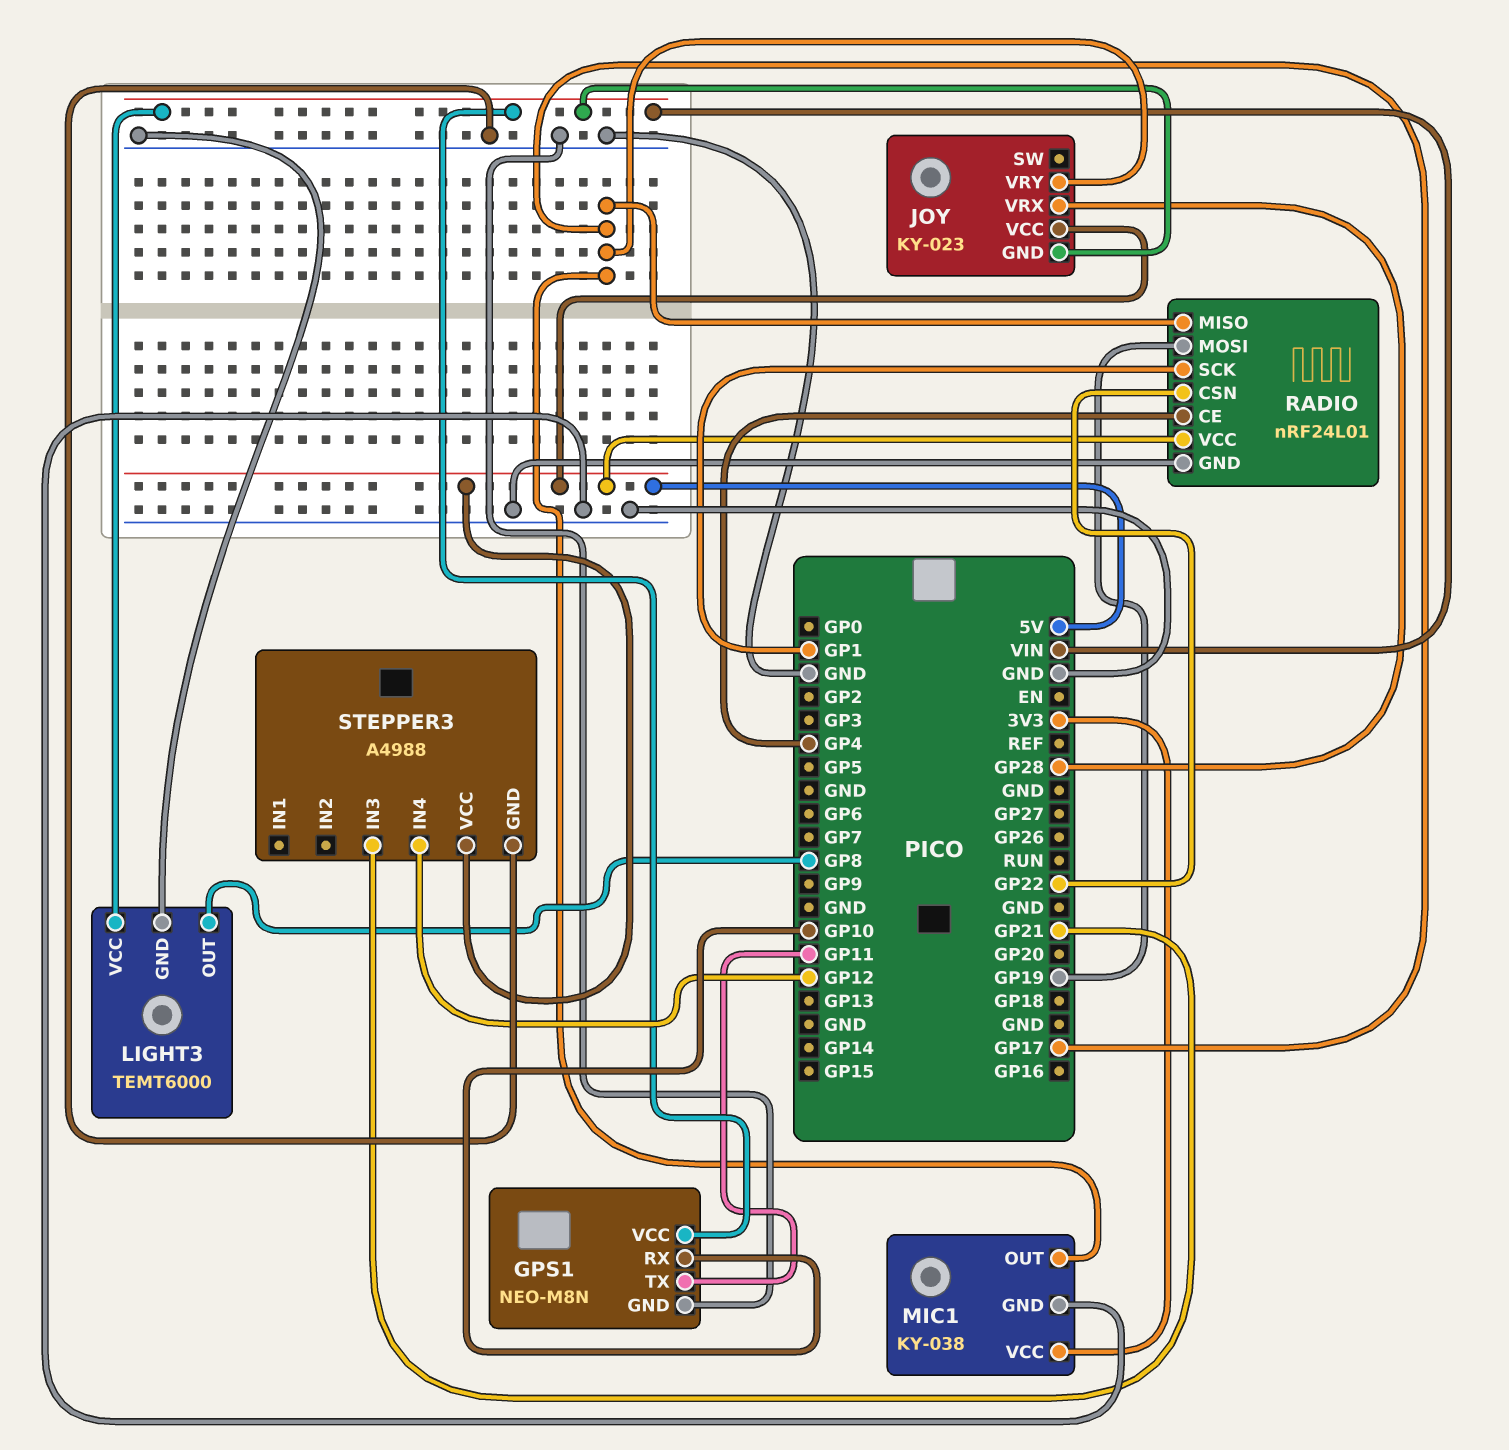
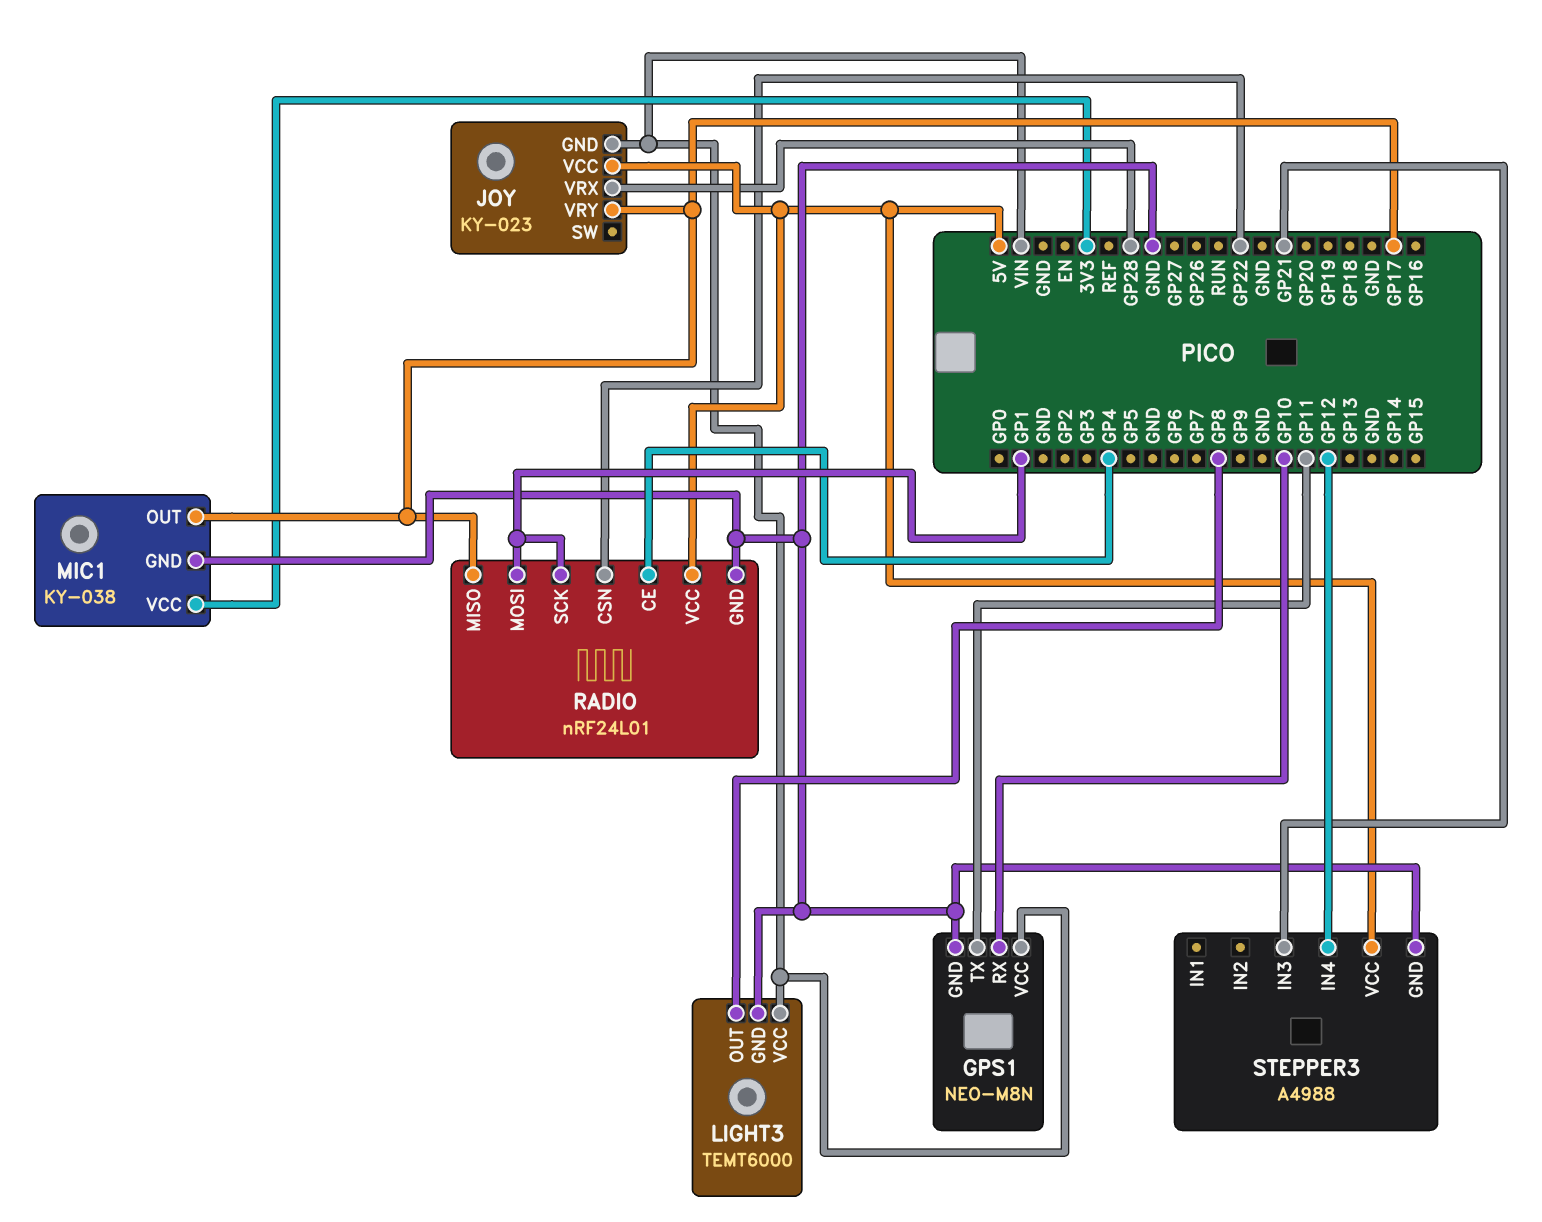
RADIO pin MOSI: GP19 -> GP1

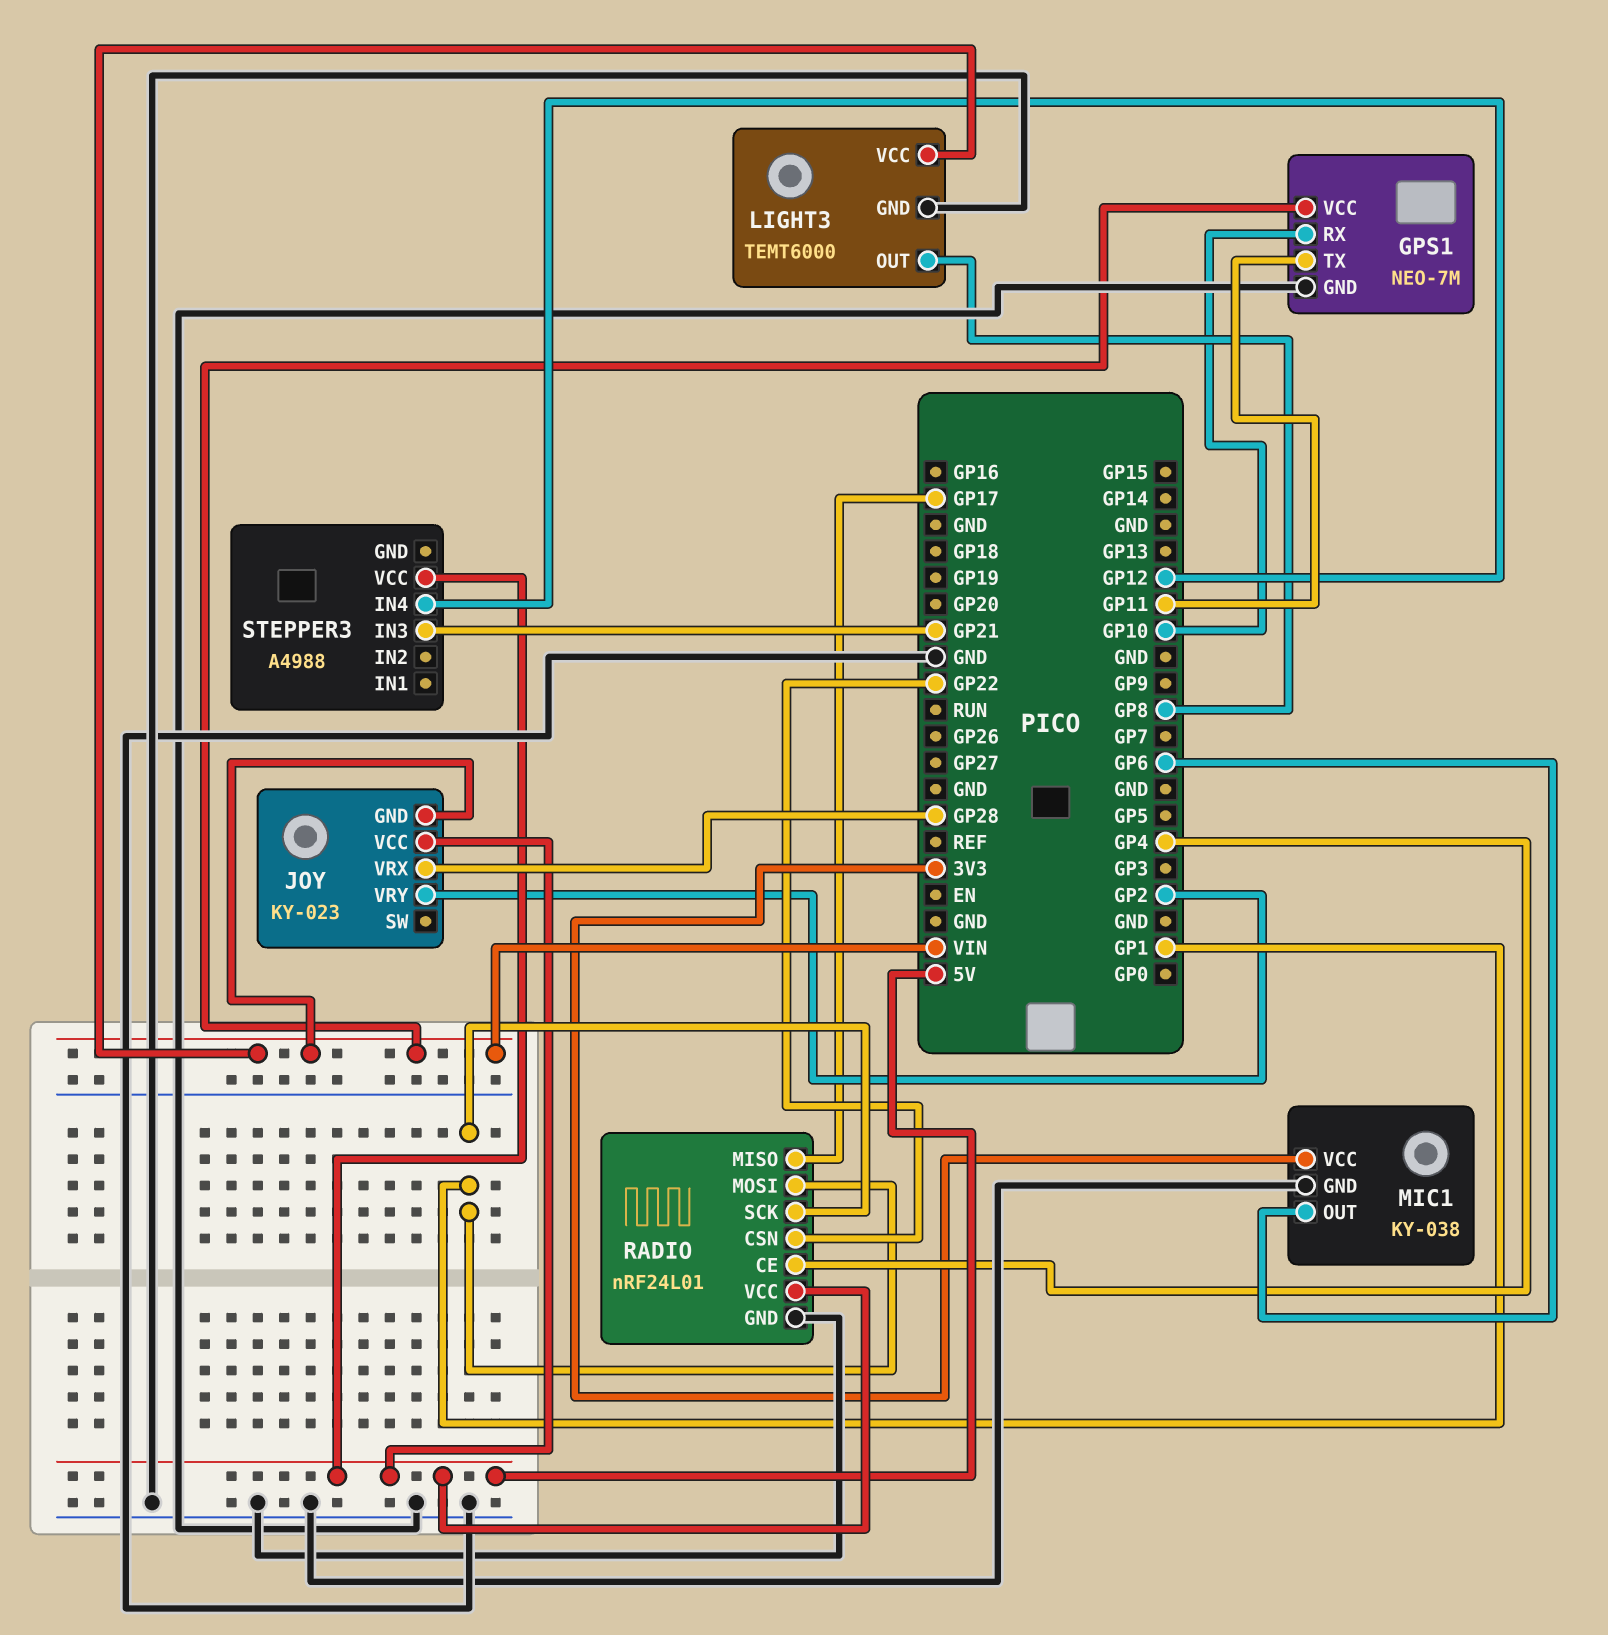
GPS1: NEO-M8N -> NEO-7M
JOY pin VRY: GP17 -> GP2
MIC1 pin OUT: GP17 -> GP6
STEPPER3 pin GND: GND -> none

